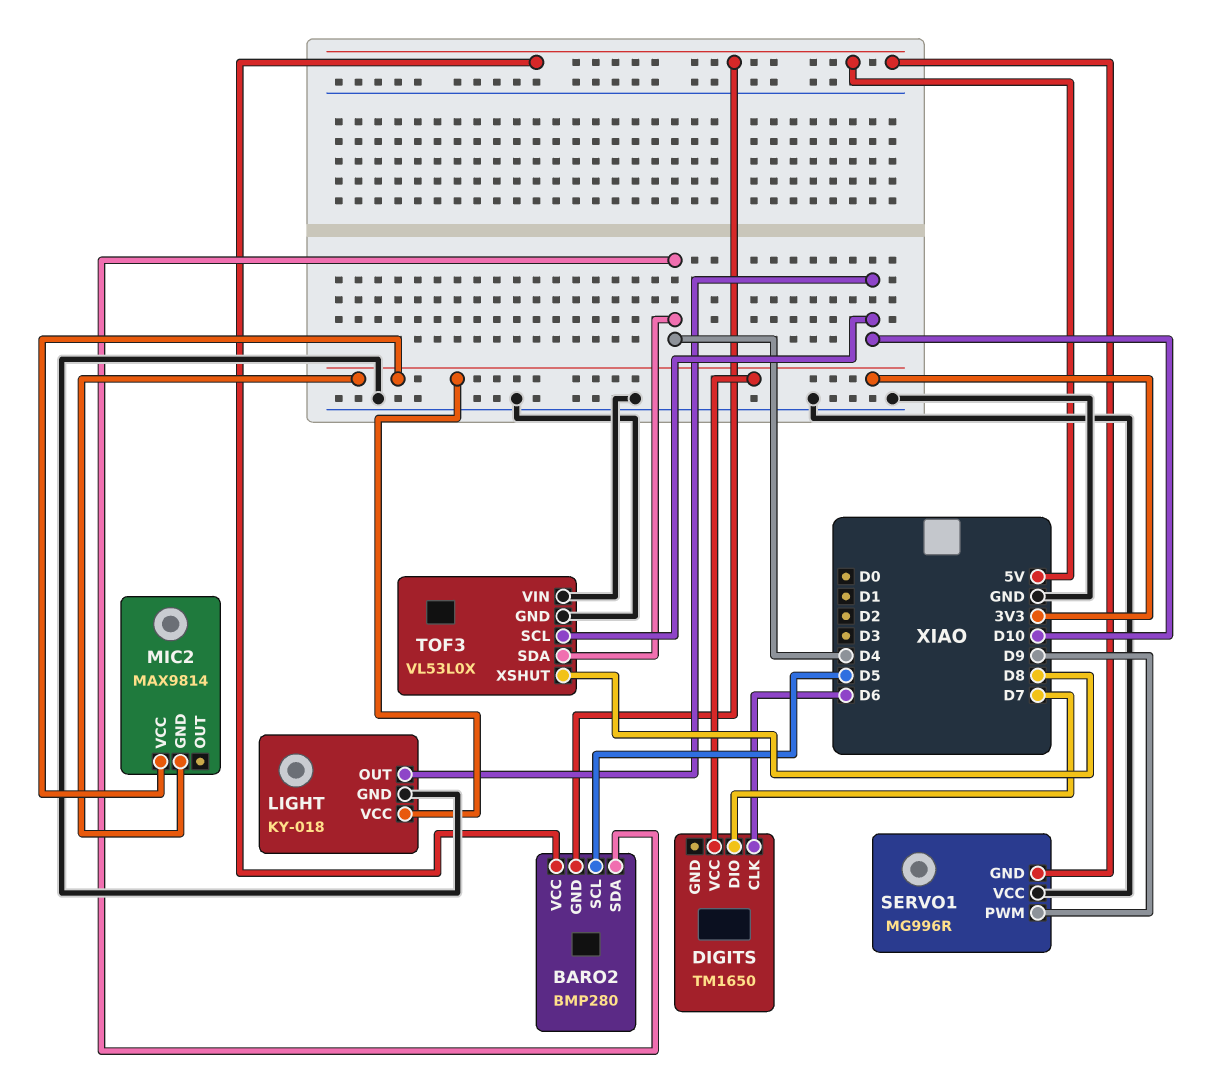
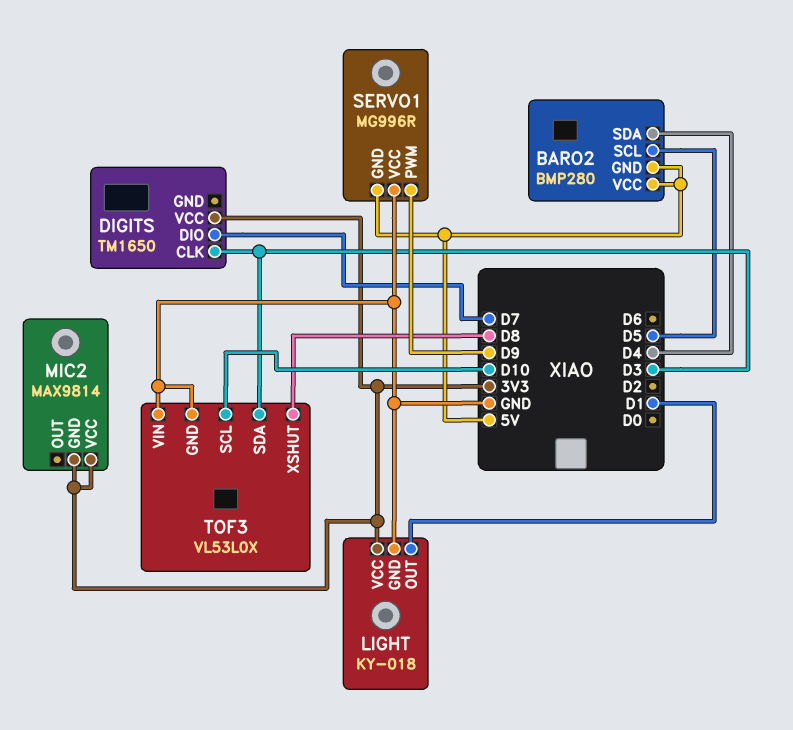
DIGITS pin CLK: D6 -> D3
LIGHT pin OUT: D10 -> D1
TOF3 pin SDA: D4 -> D3

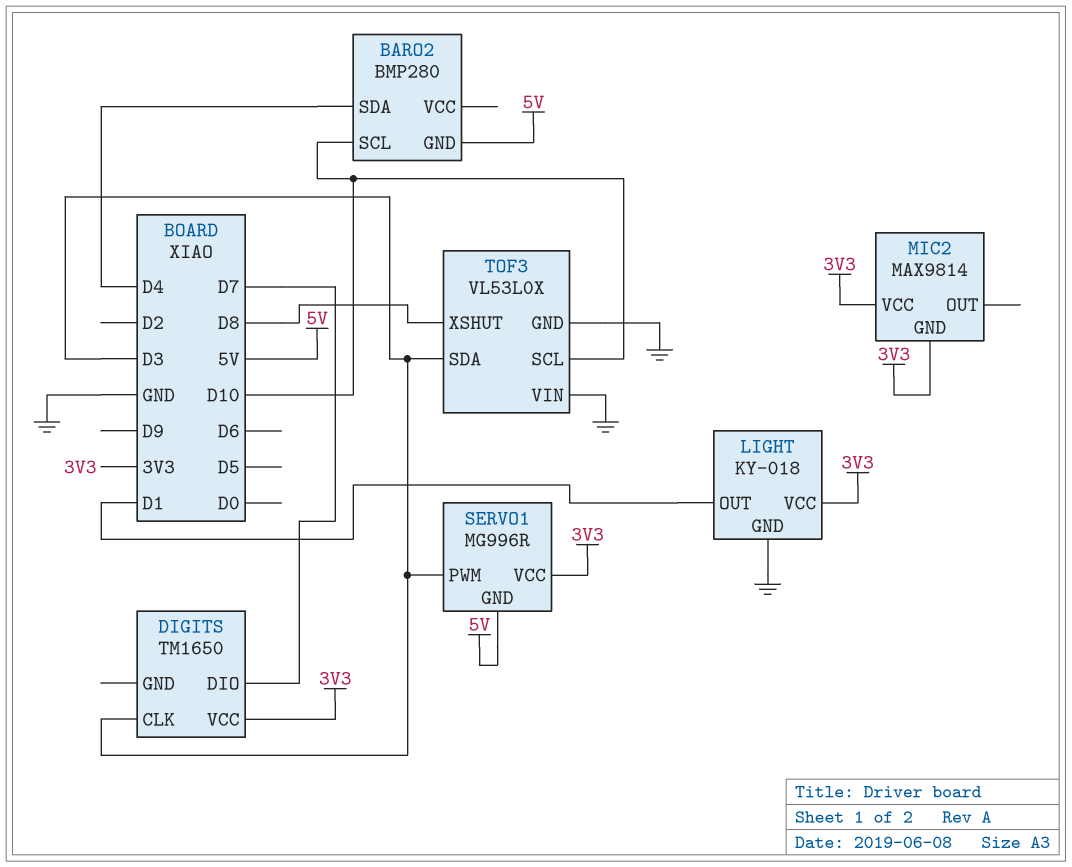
BARO2 pin SCL: D5 -> D10
BARO2 pin VCC: 5V -> none
SERVO1 pin PWM: D9 -> D3
SERVO1 pin VCC: GND -> 3V3

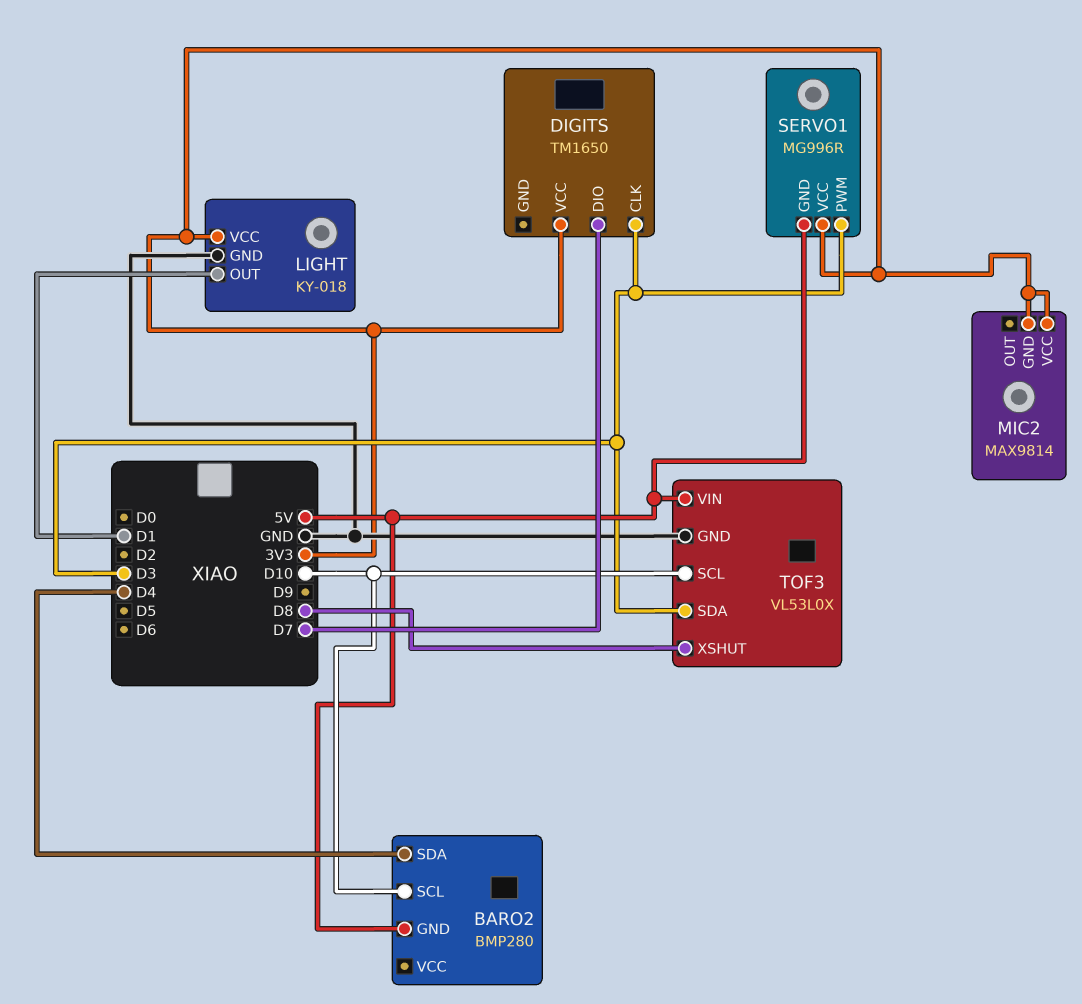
TOF3 pin VIN: GND -> 5V

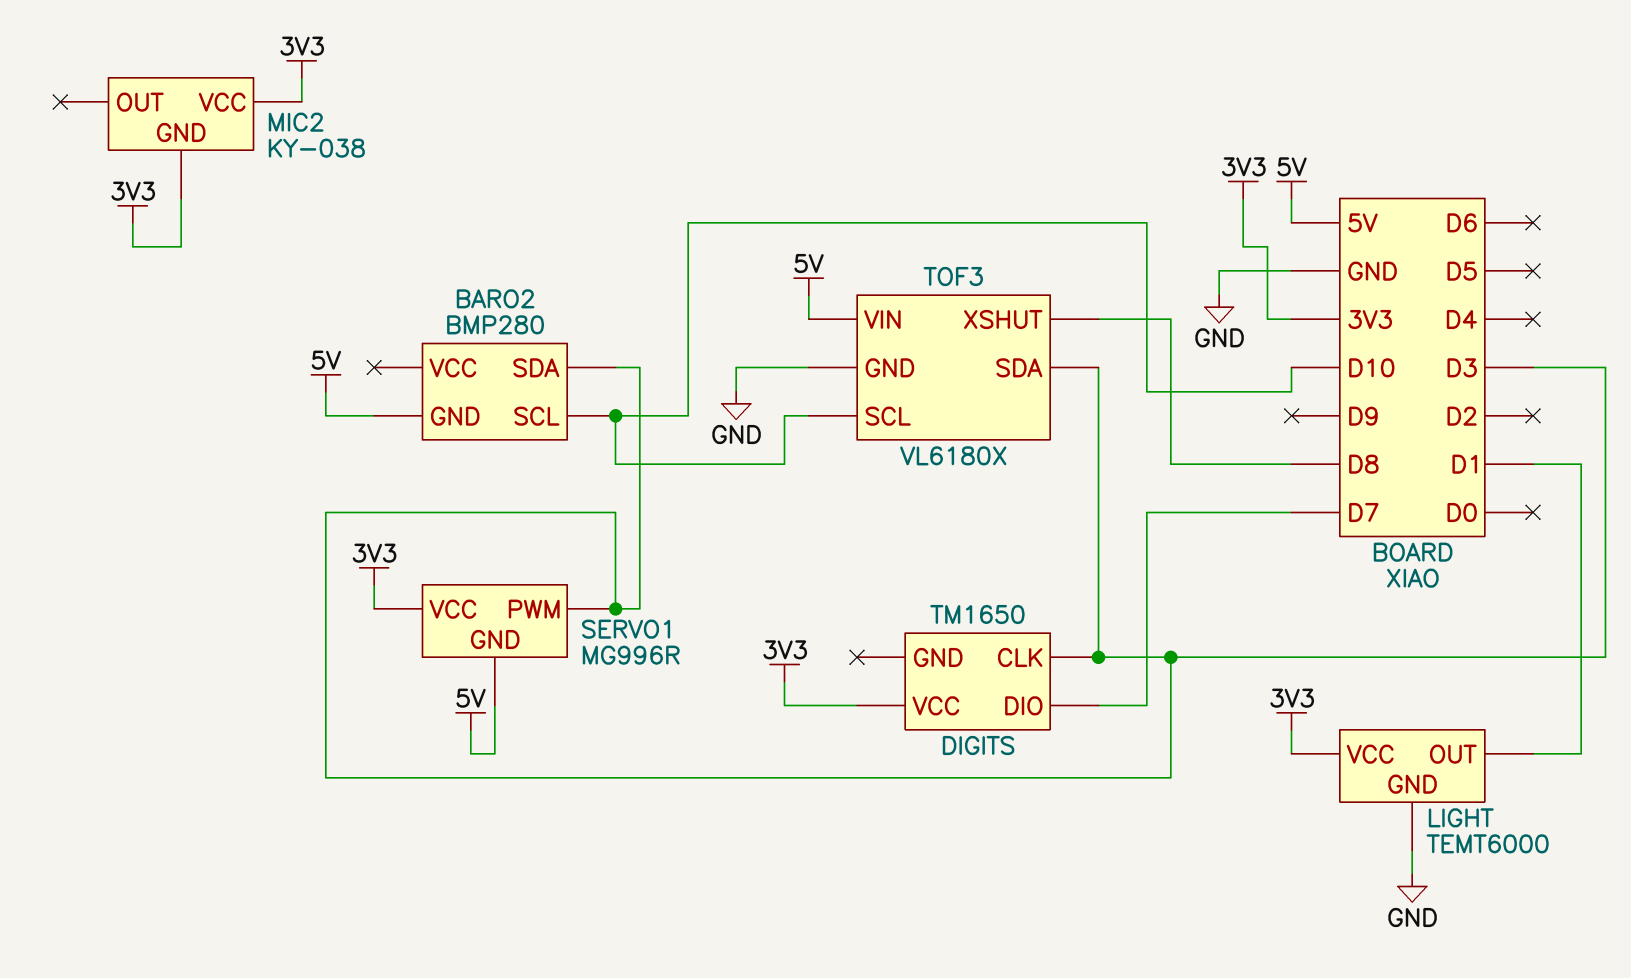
BARO2 pin SDA: D4 -> D3
LIGHT: KY-018 -> TEMT6000
MIC2: MAX9814 -> KY-038
TOF3: VL53L0X -> VL6180X

